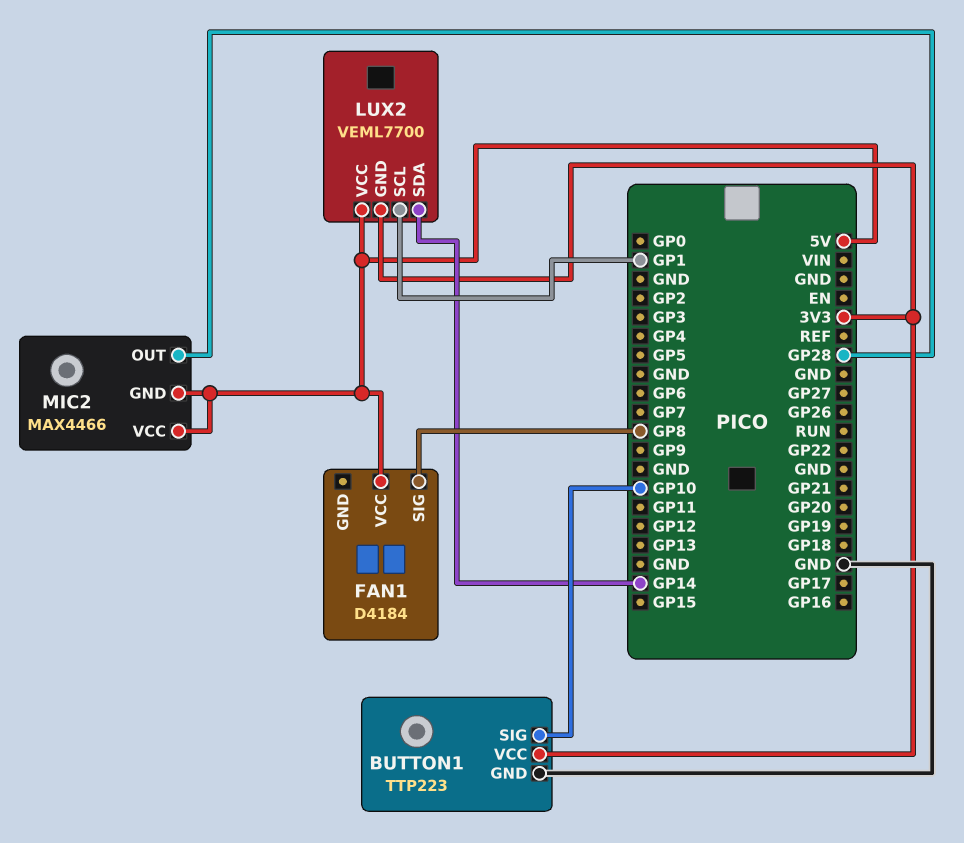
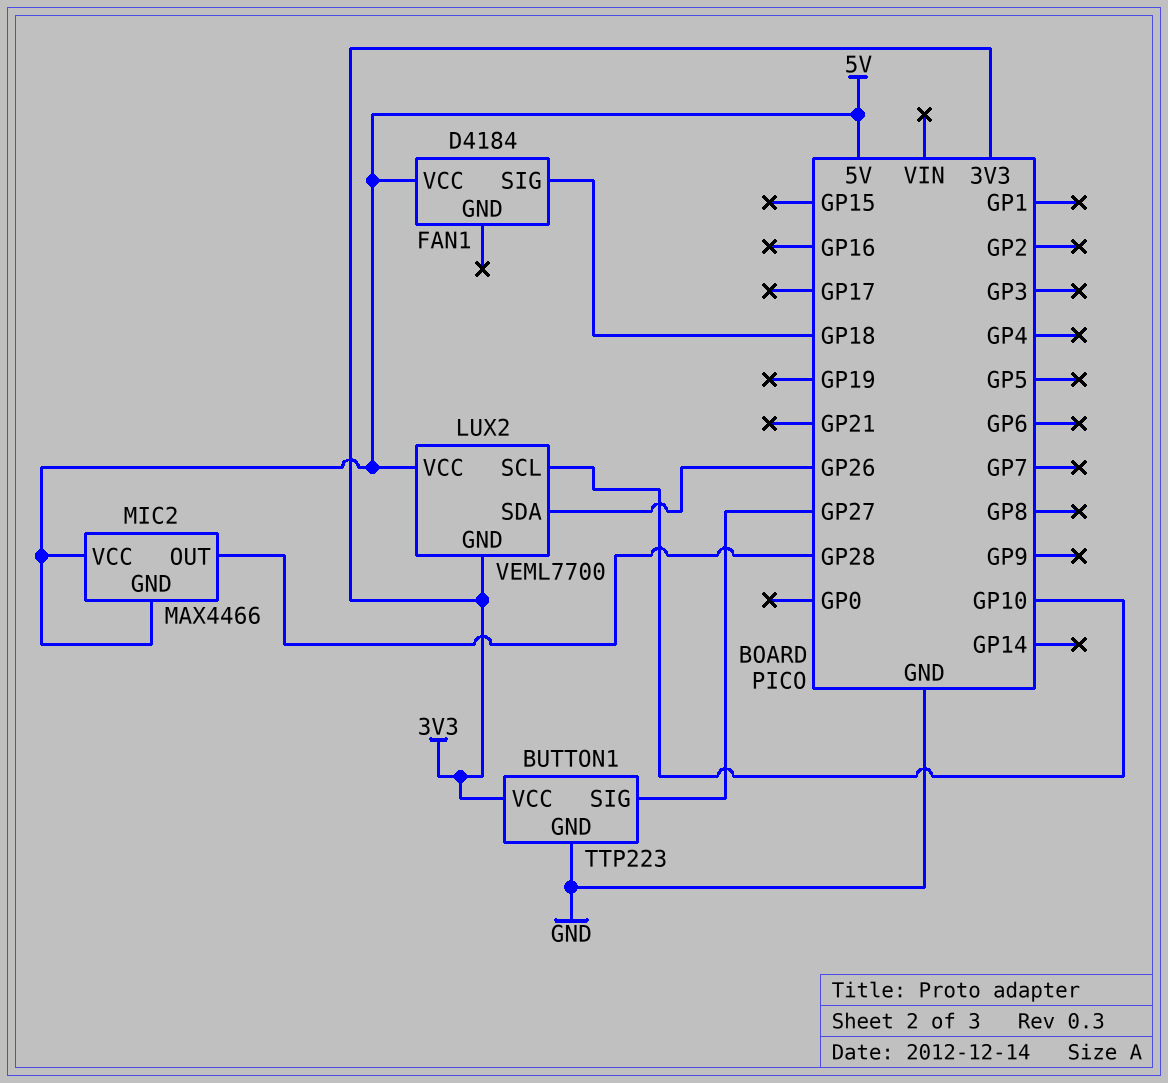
BUTTON1 pin SIG: GP10 -> GP27
FAN1 pin SIG: GP8 -> GP18
LUX2 pin SCL: GP1 -> GP10
LUX2 pin SDA: GP14 -> GP26

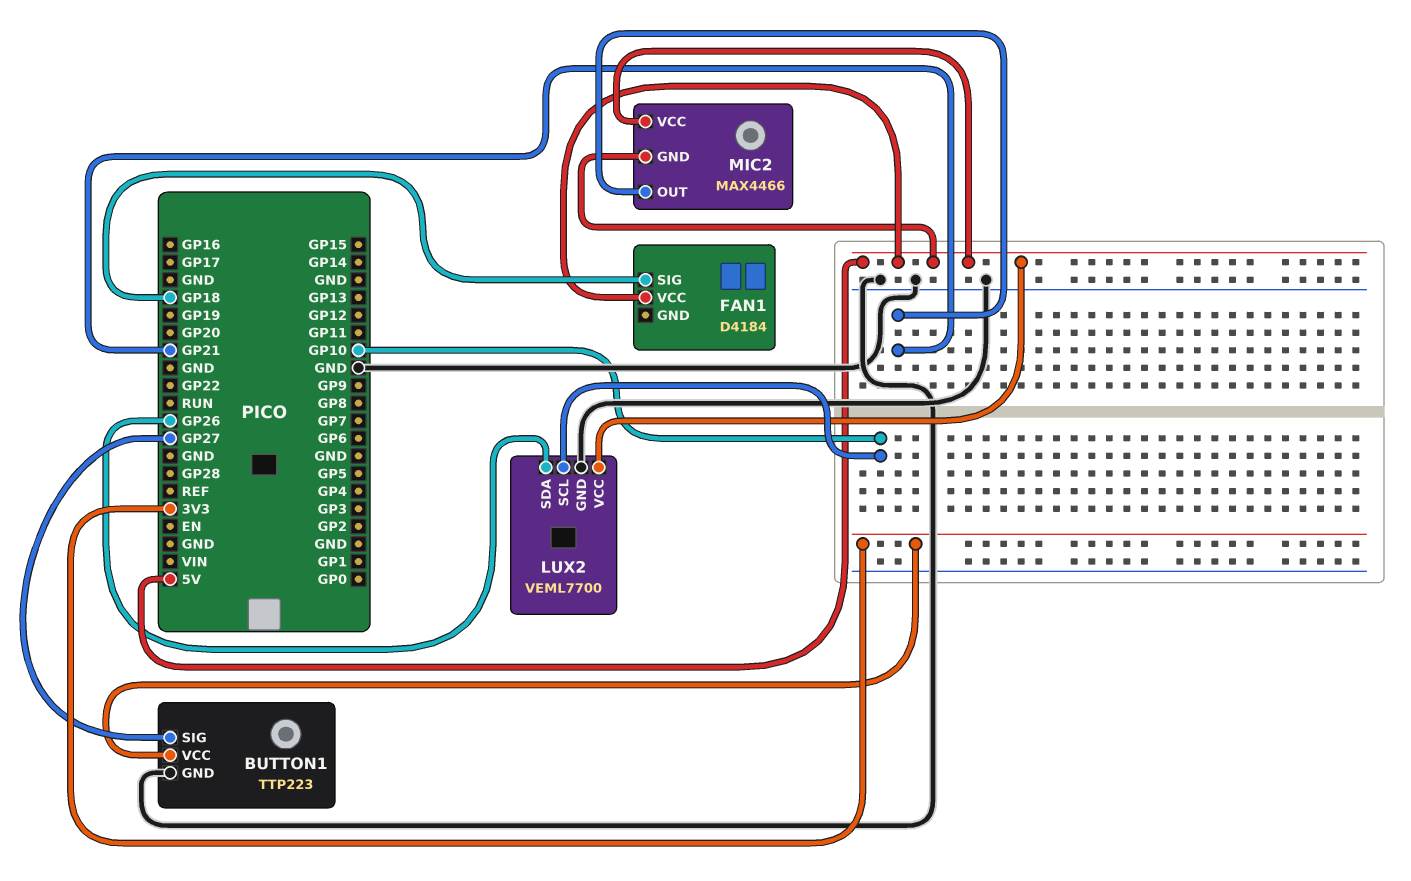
LUX2 pin GND: 3V3 -> GND
MIC2 pin OUT: GP28 -> GP21

